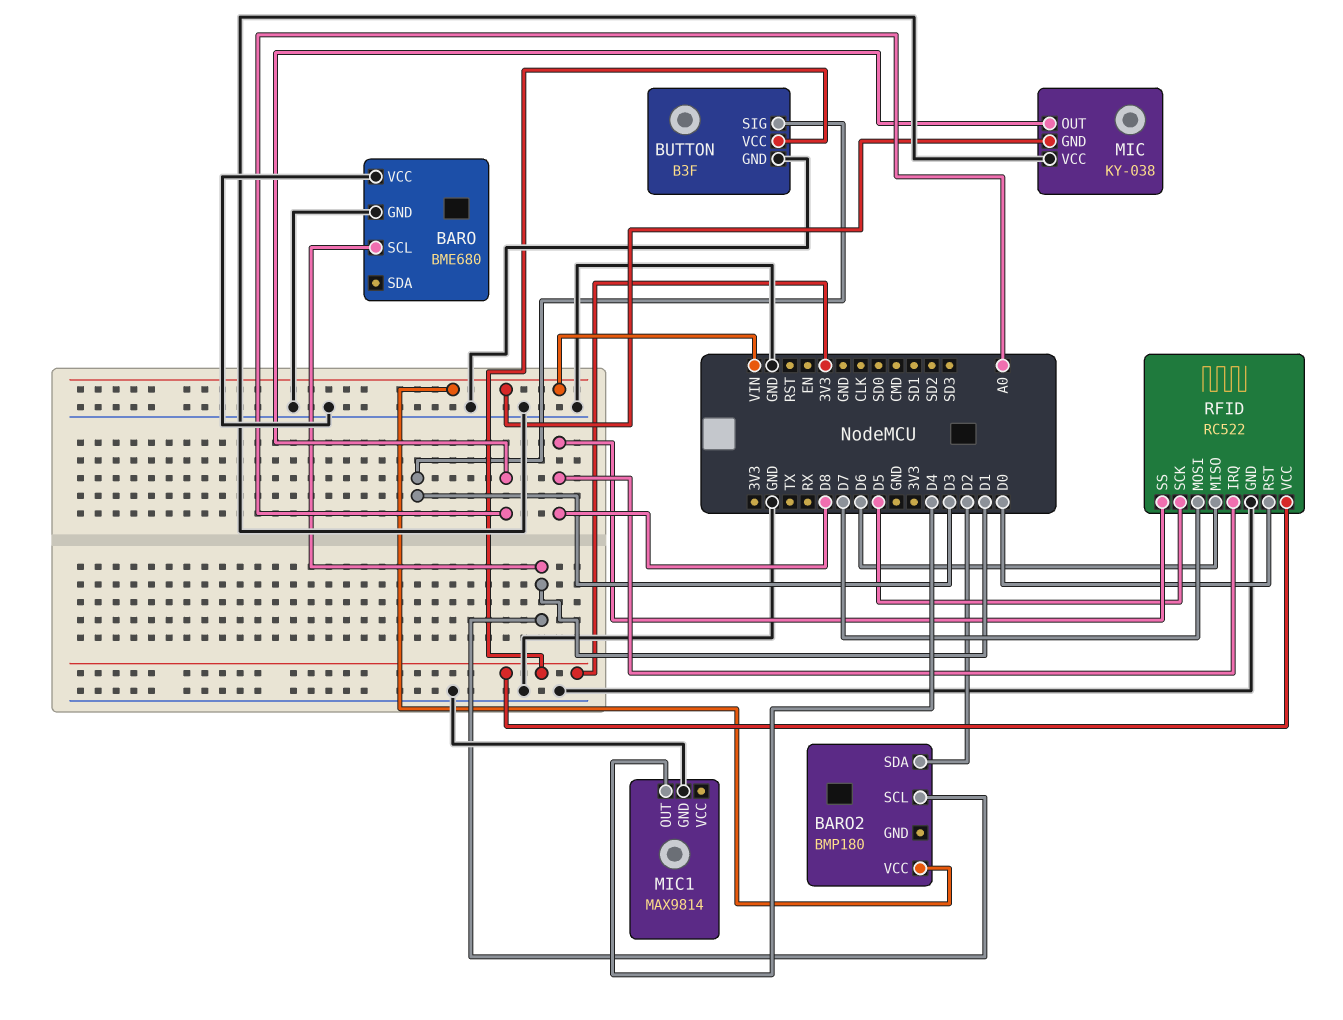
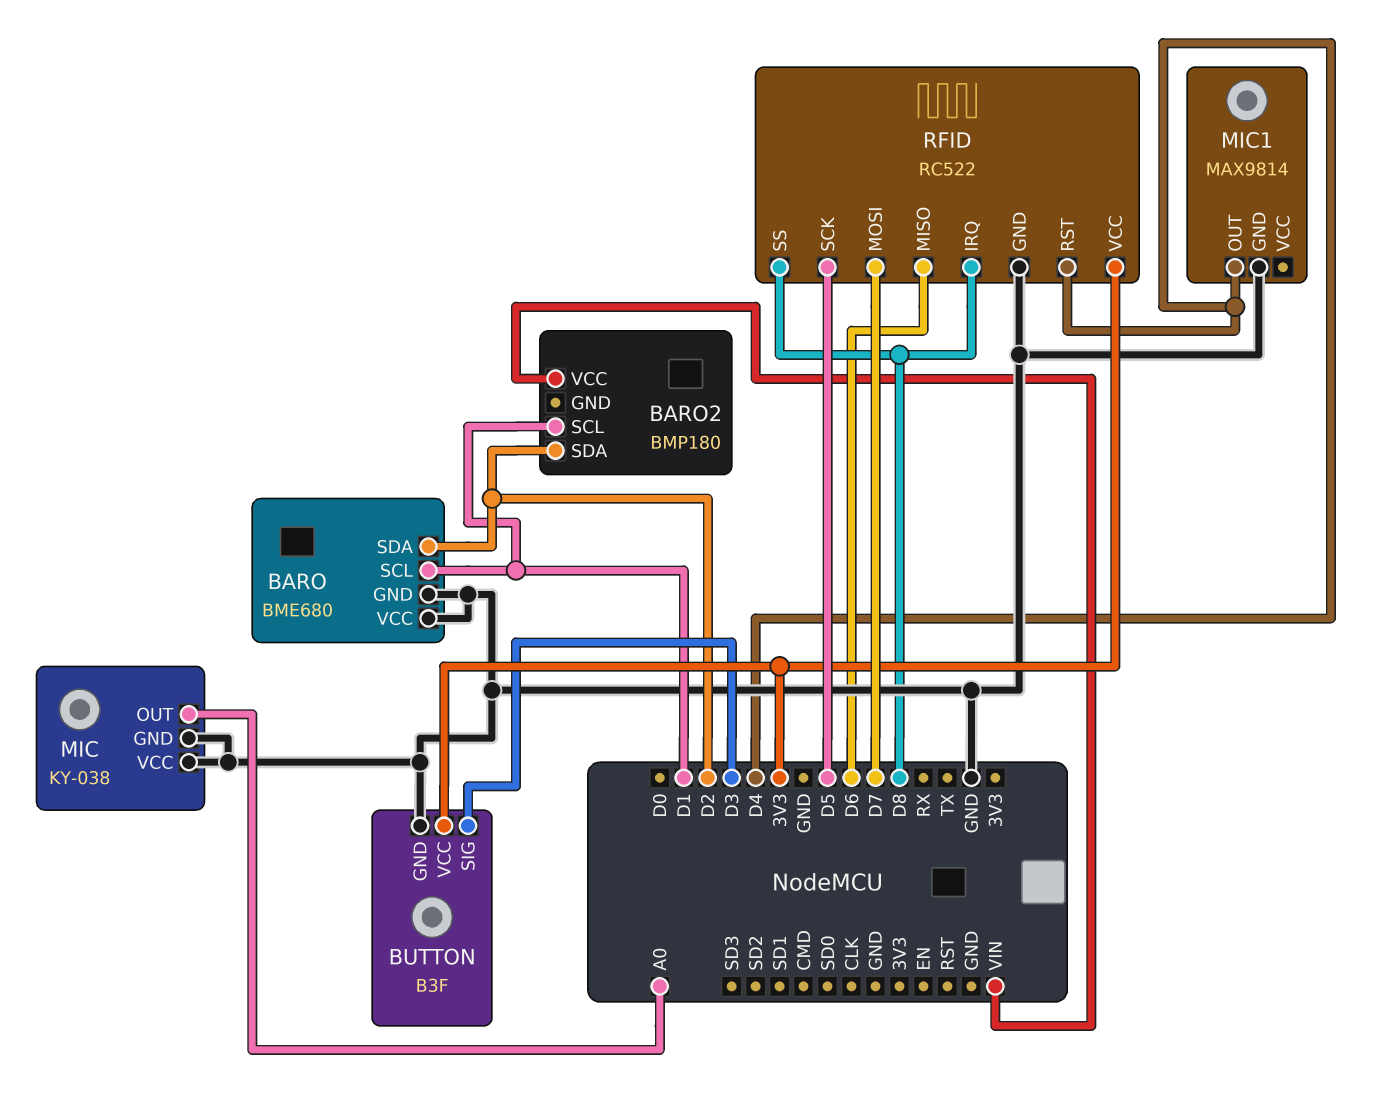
BARO pin SDA: none -> D2
MIC pin GND: VIN -> GND
RFID pin RST: D0 -> D4

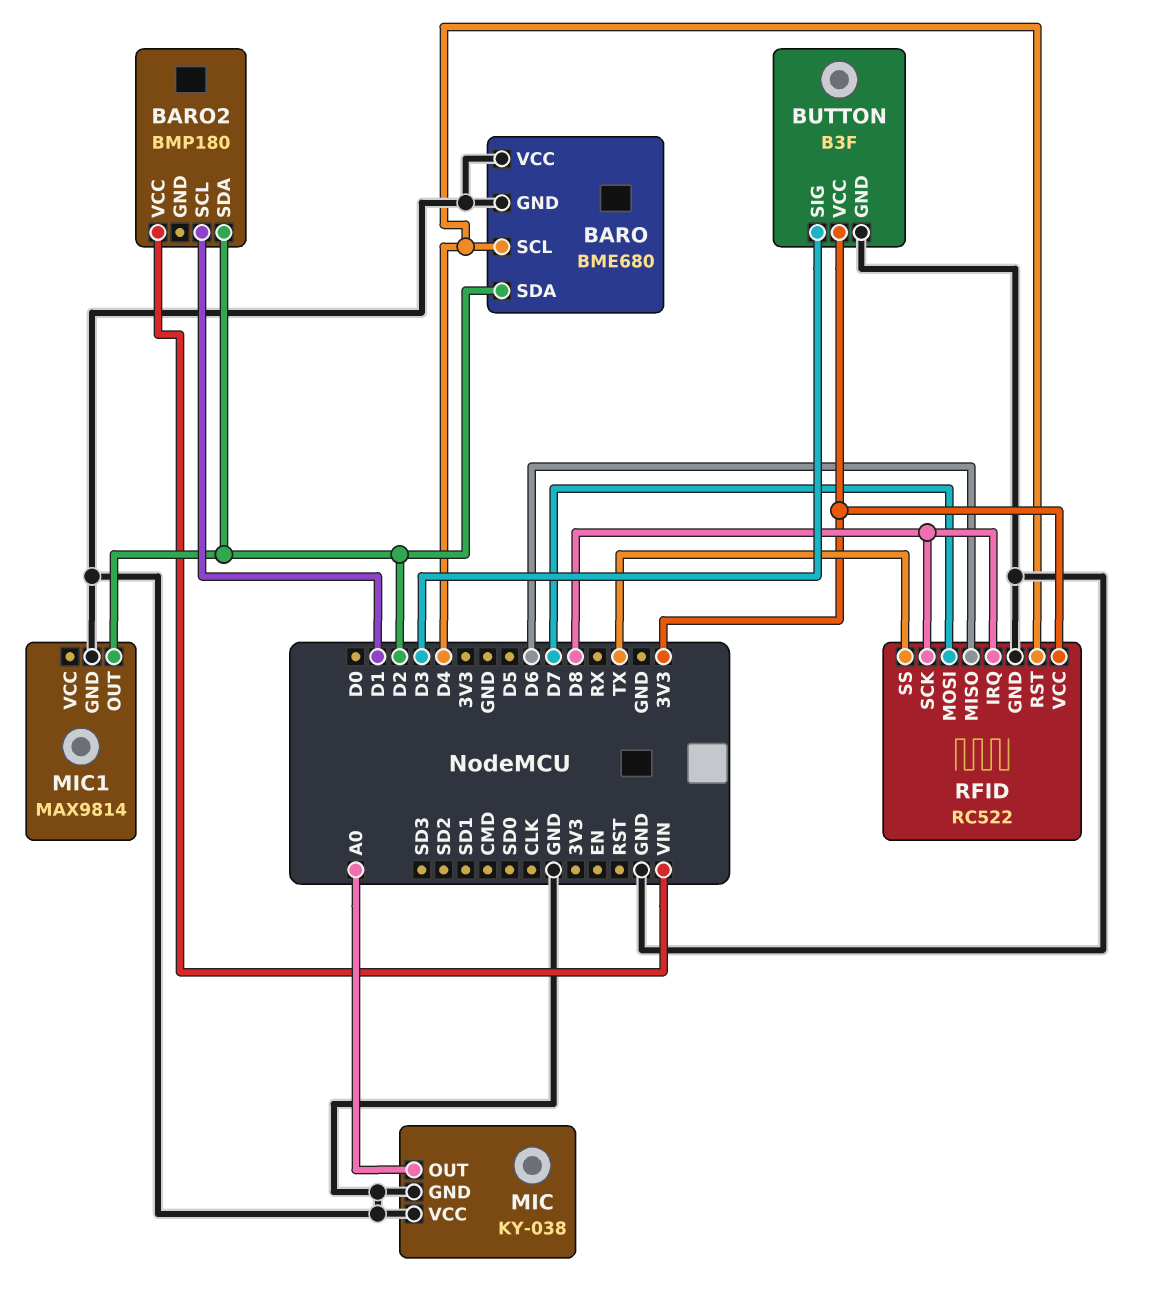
BARO pin SCL: D1 -> D4
MIC1 pin OUT: D4 -> D2
RFID pin SCK: D5 -> D8
RFID pin SS: D8 -> TX

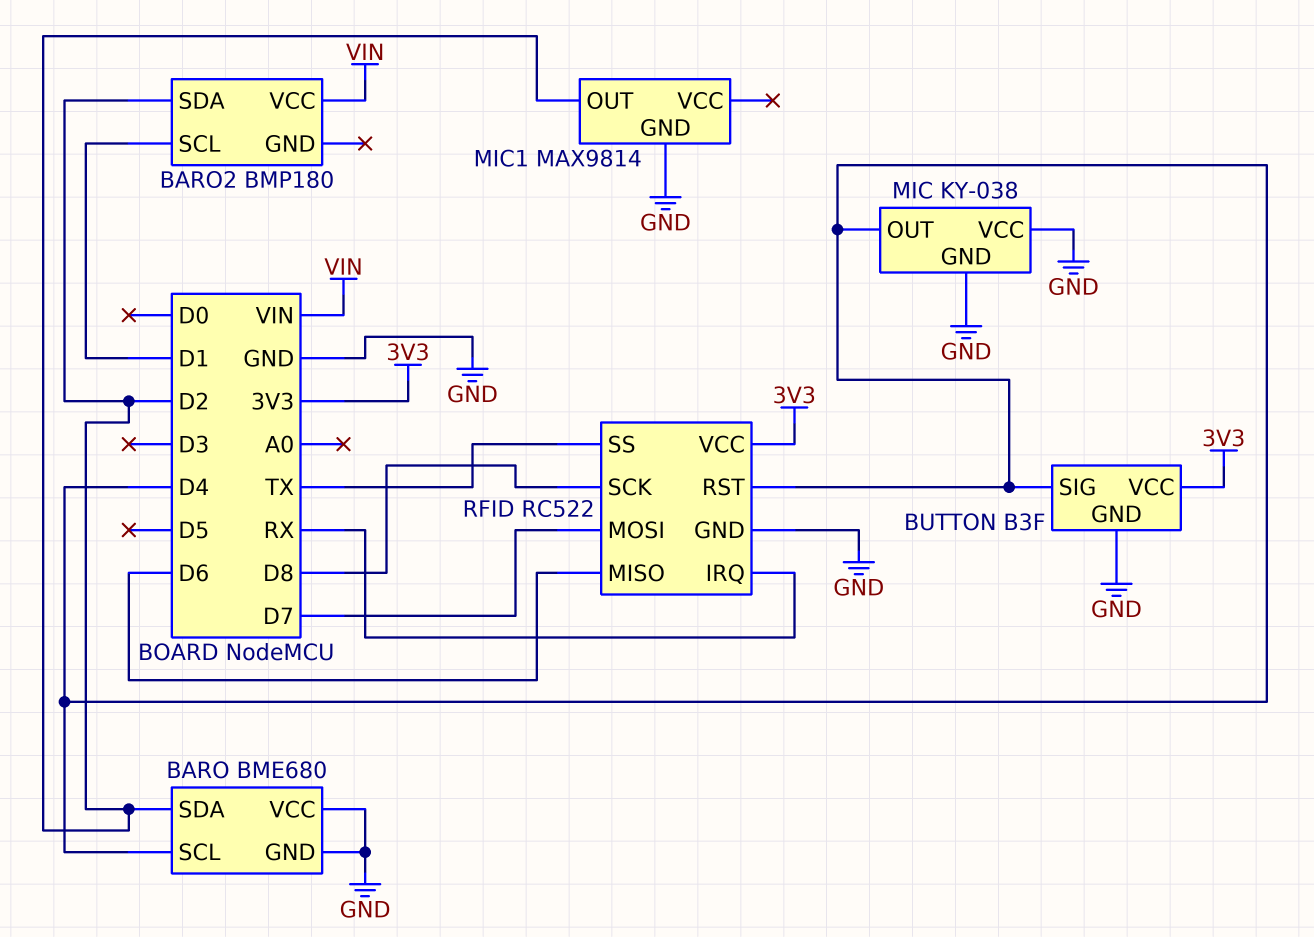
BUTTON pin SIG: D3 -> D4
MIC pin OUT: A0 -> D4
RFID pin IRQ: D8 -> RX

